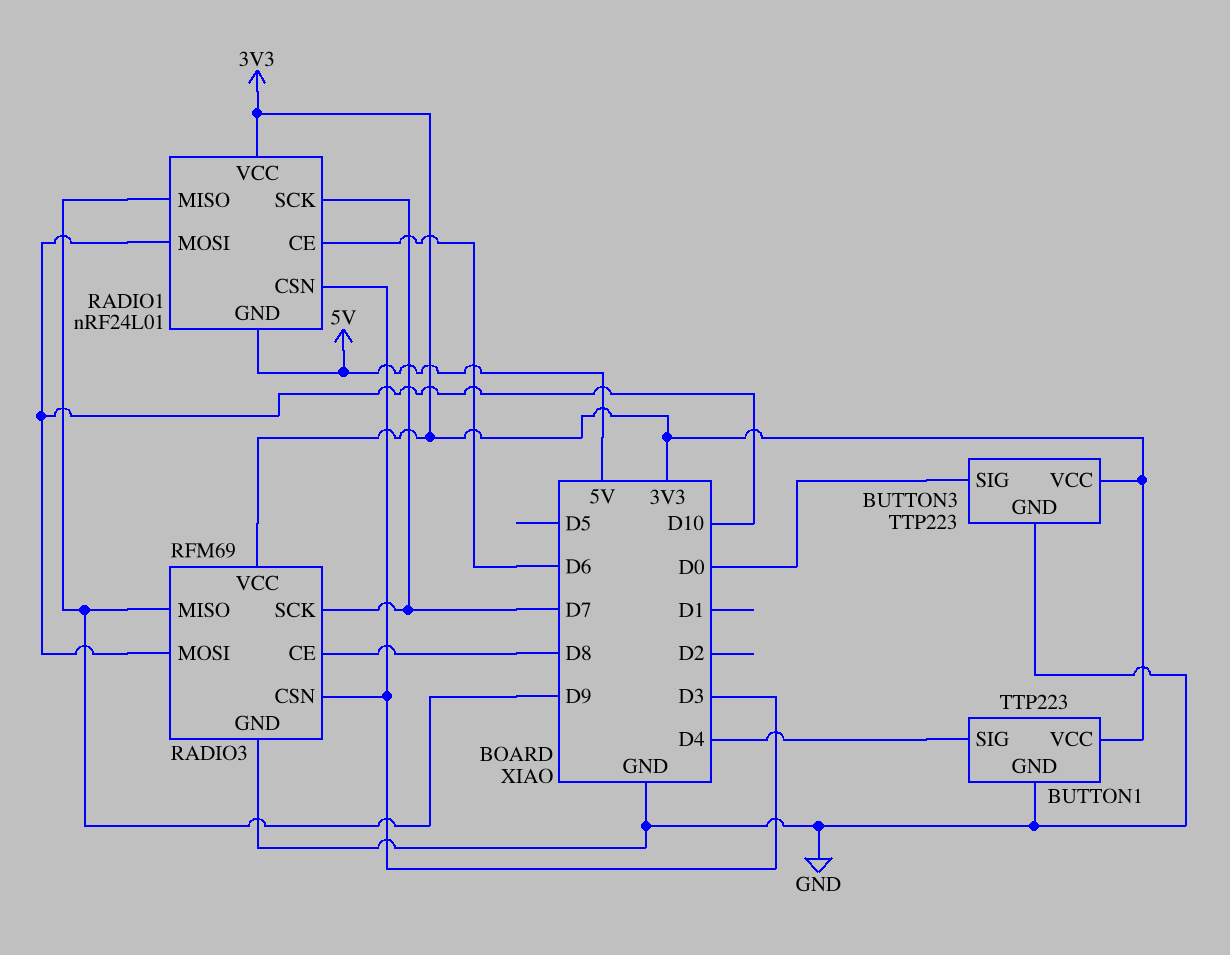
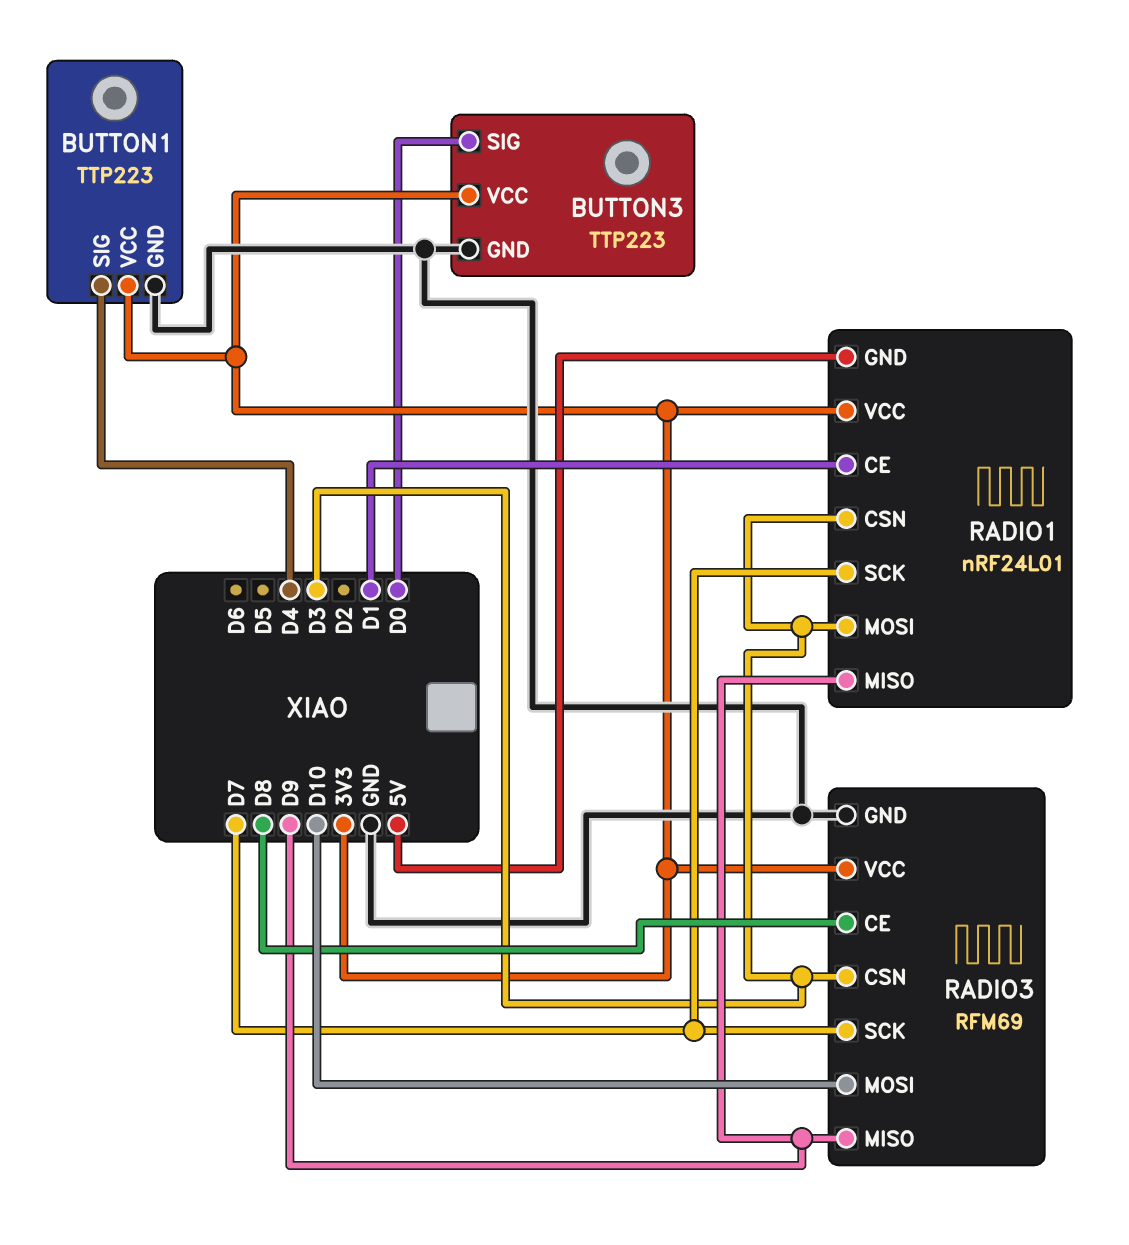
RADIO1 pin CE: D6 -> D1
RADIO1 pin MOSI: D10 -> D3

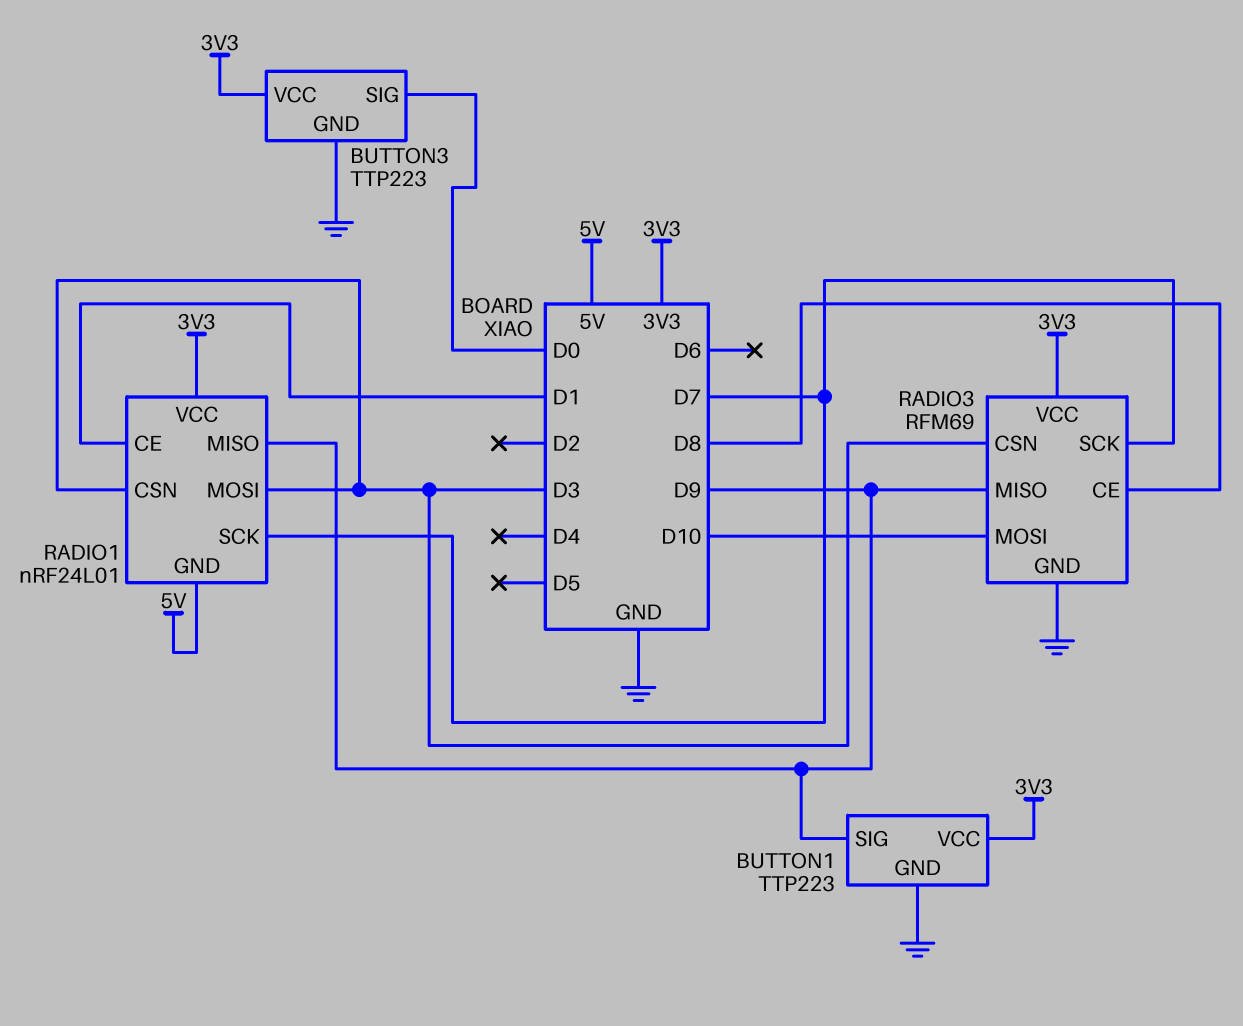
BUTTON1 pin SIG: D4 -> D9

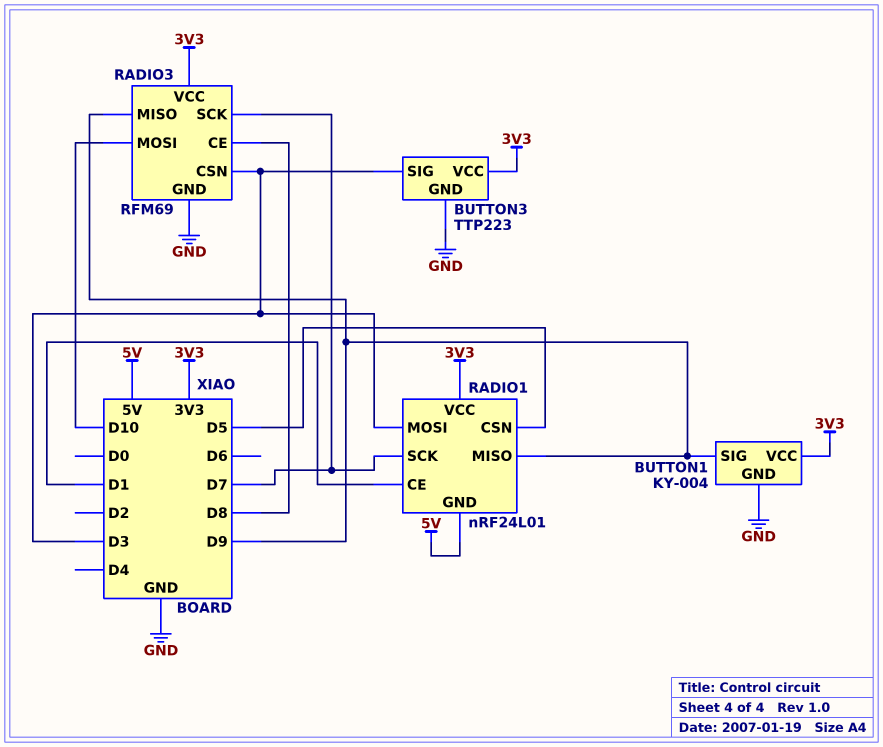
BUTTON1: TTP223 -> KY-004
BUTTON3 pin SIG: D0 -> D3
RADIO1 pin CSN: D3 -> D5

